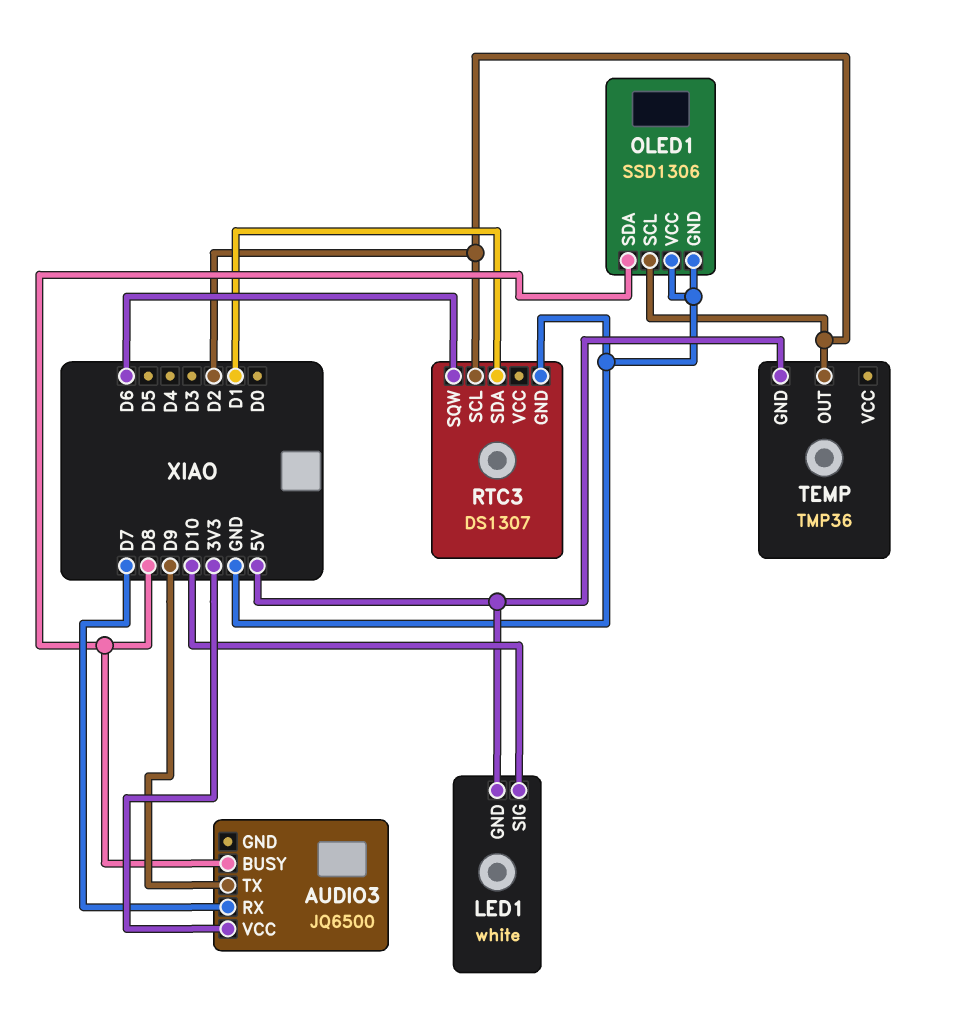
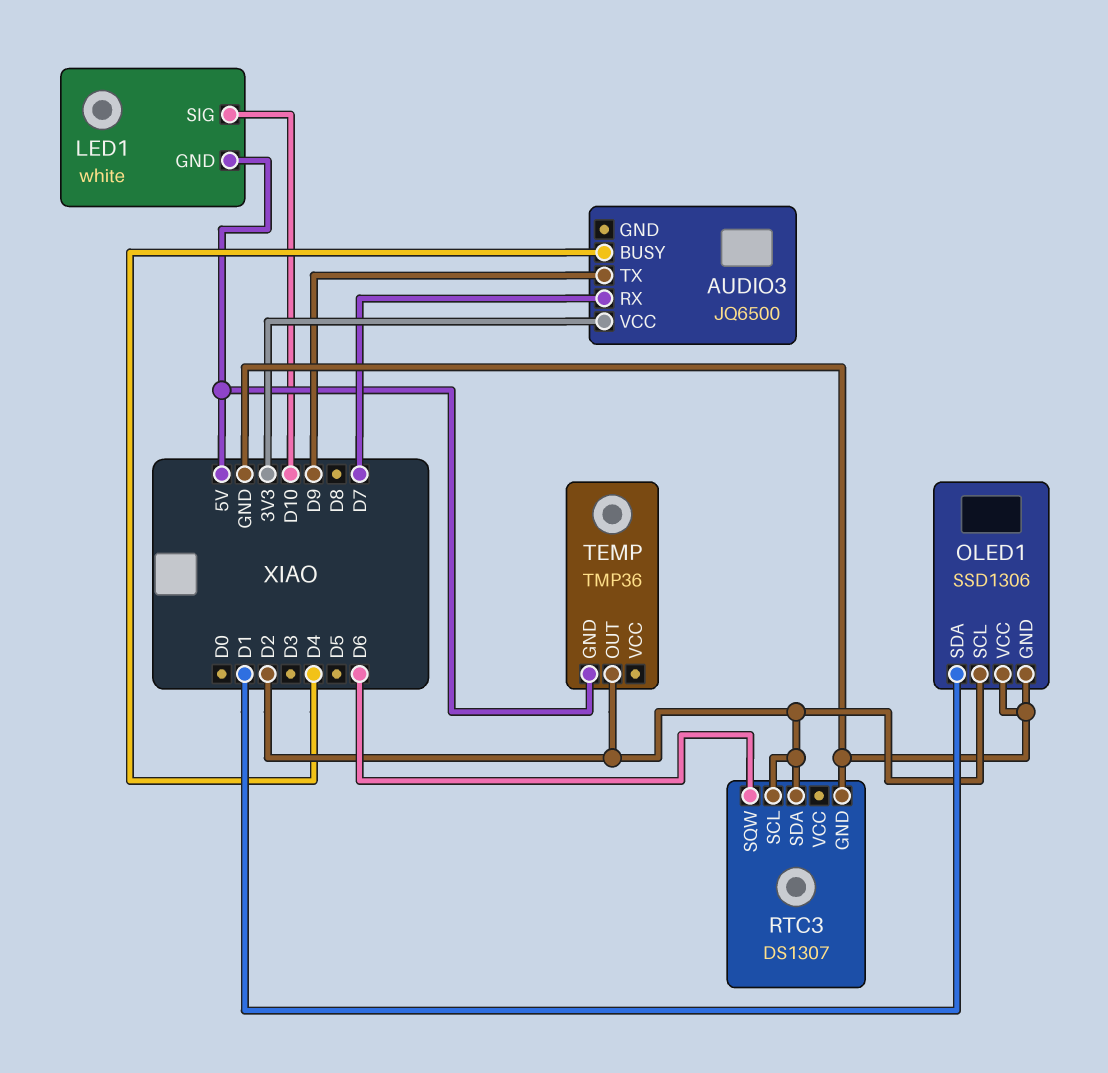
AUDIO3 pin BUSY: D8 -> D4
OLED1 pin SDA: D8 -> D1
RTC3 pin SDA: D1 -> D2

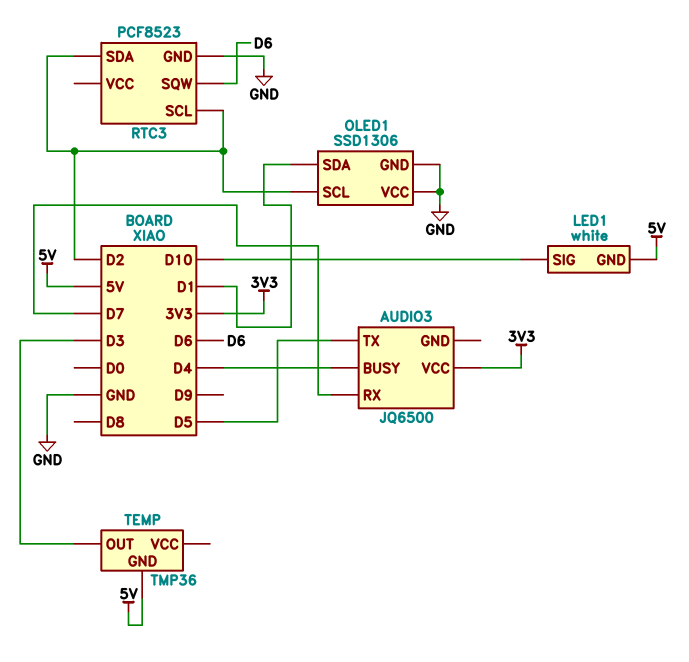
AUDIO3 pin TX: D9 -> D5
RTC3: DS1307 -> PCF8523
TEMP pin OUT: D2 -> D3

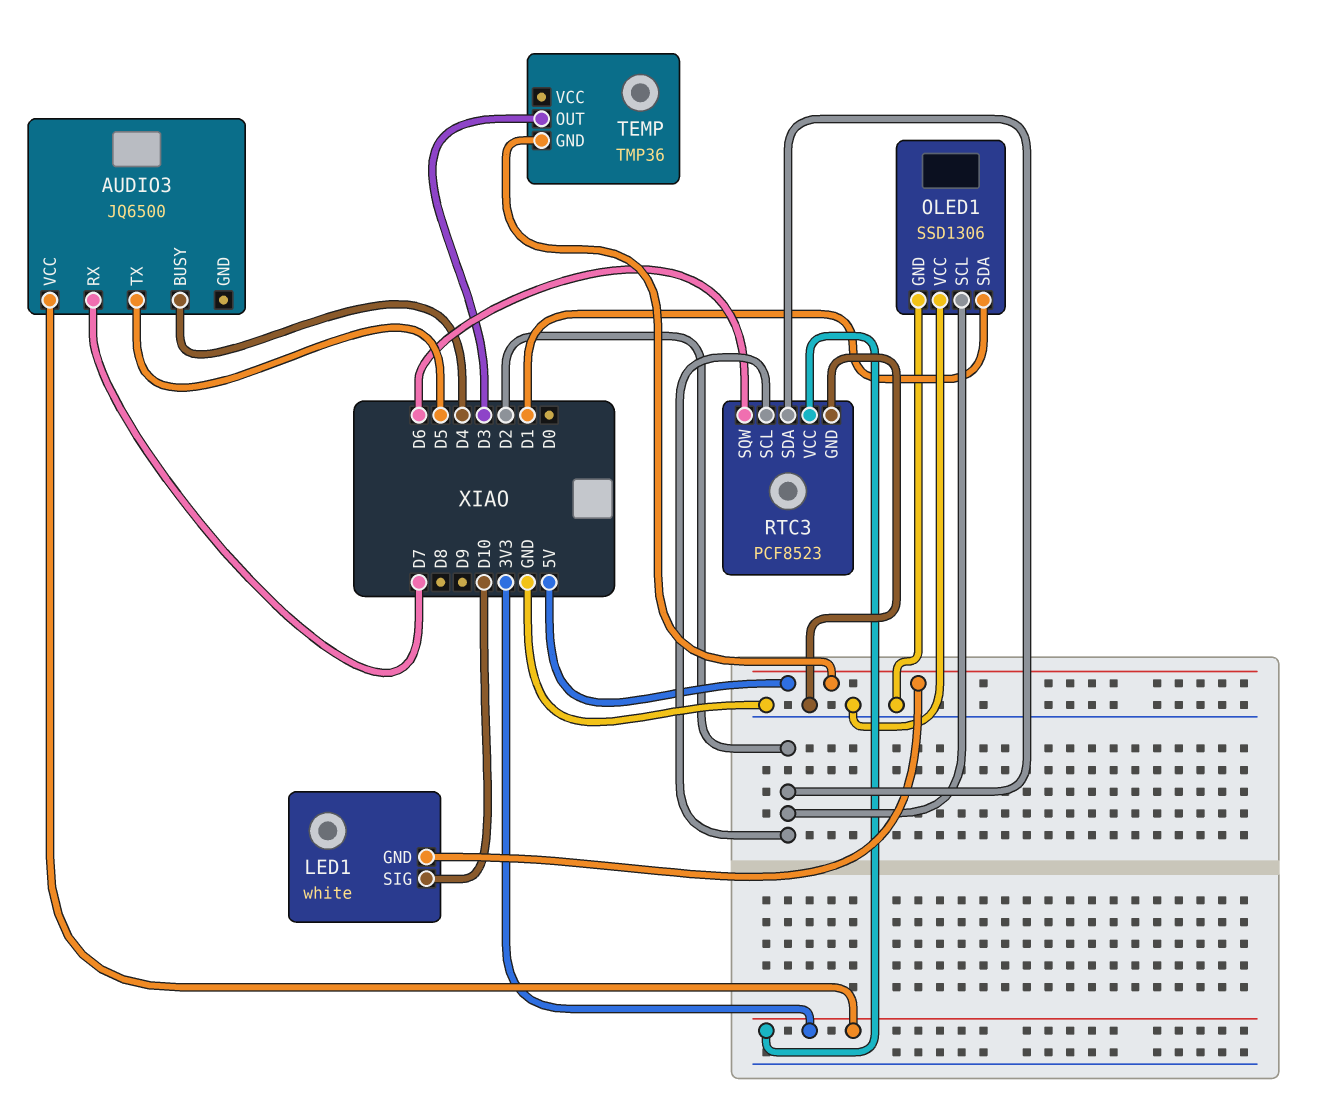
RTC3 pin VCC: none -> 3V3

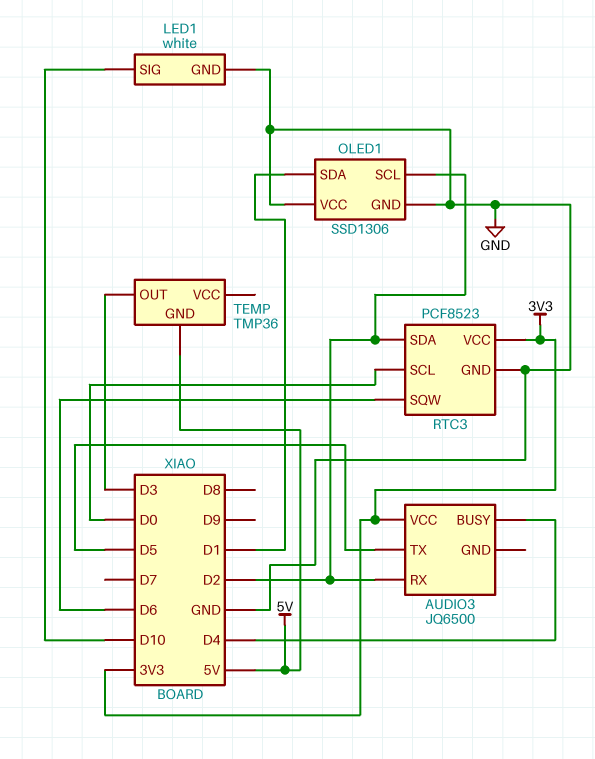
AUDIO3 pin RX: D7 -> D2
LED1 pin GND: 5V -> GND
RTC3 pin SCL: D2 -> D0

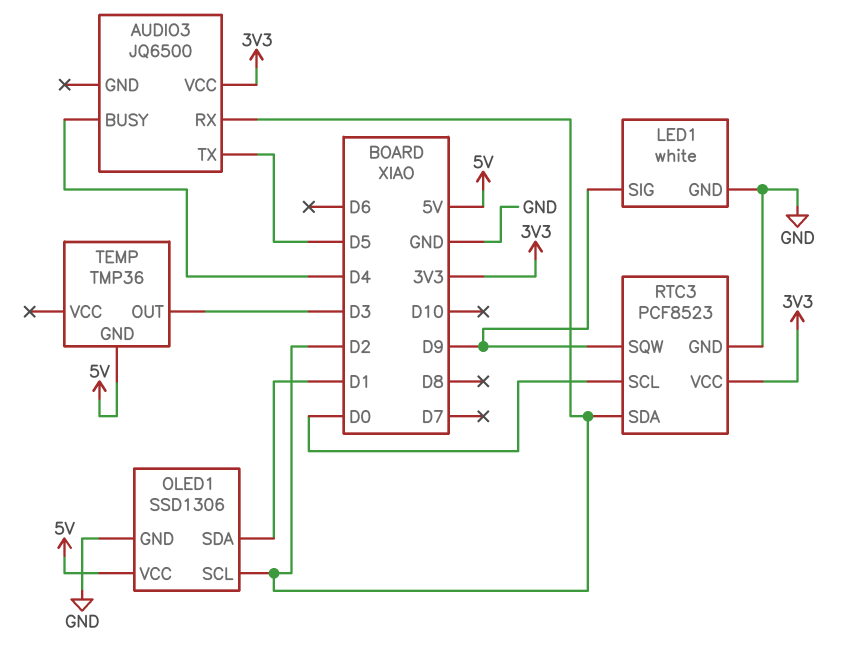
LED1 pin SIG: D10 -> D9
OLED1 pin VCC: GND -> 5V
RTC3 pin SQW: D6 -> D9

